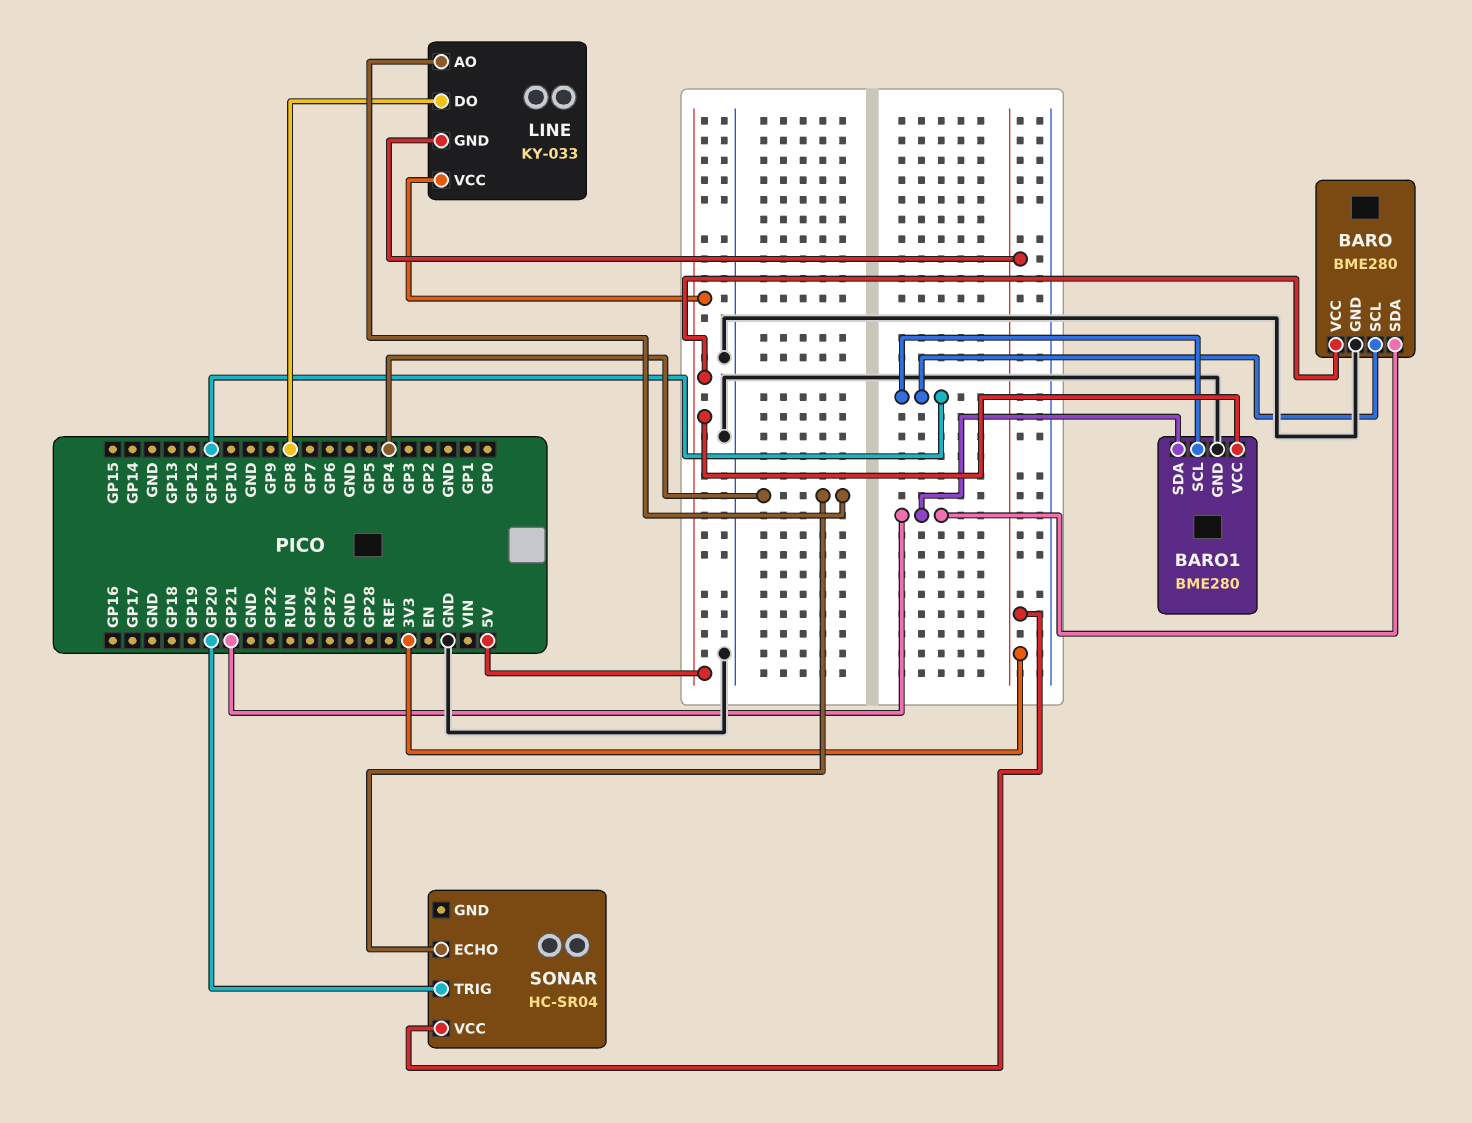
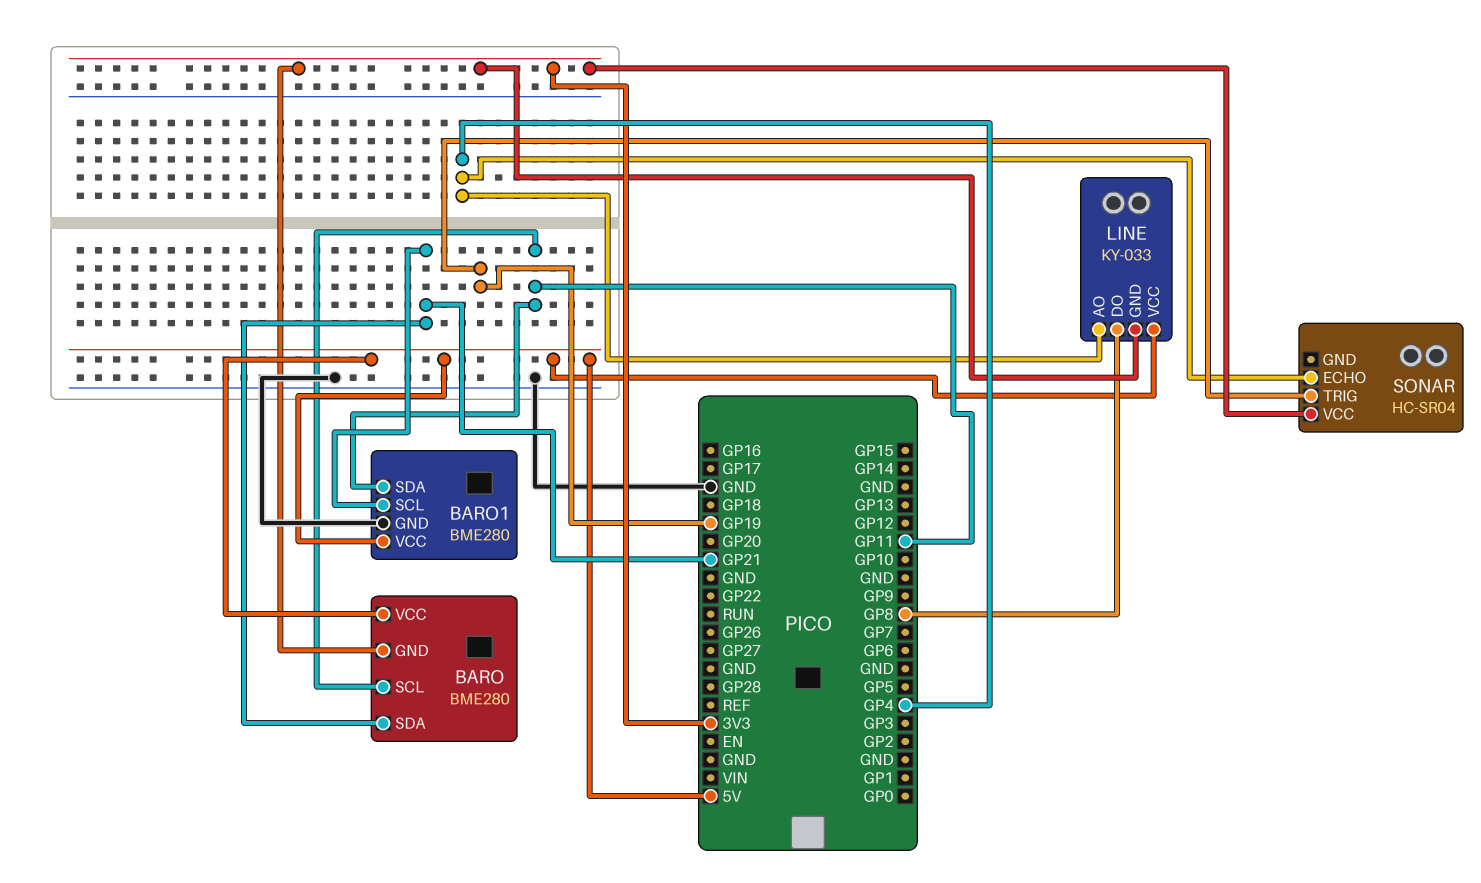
BARO pin GND: GND -> 3V3
BARO1 pin SCL: GP11 -> GP21
BARO1 pin SDA: GP21 -> GP11
SONAR pin TRIG: GP20 -> GP19

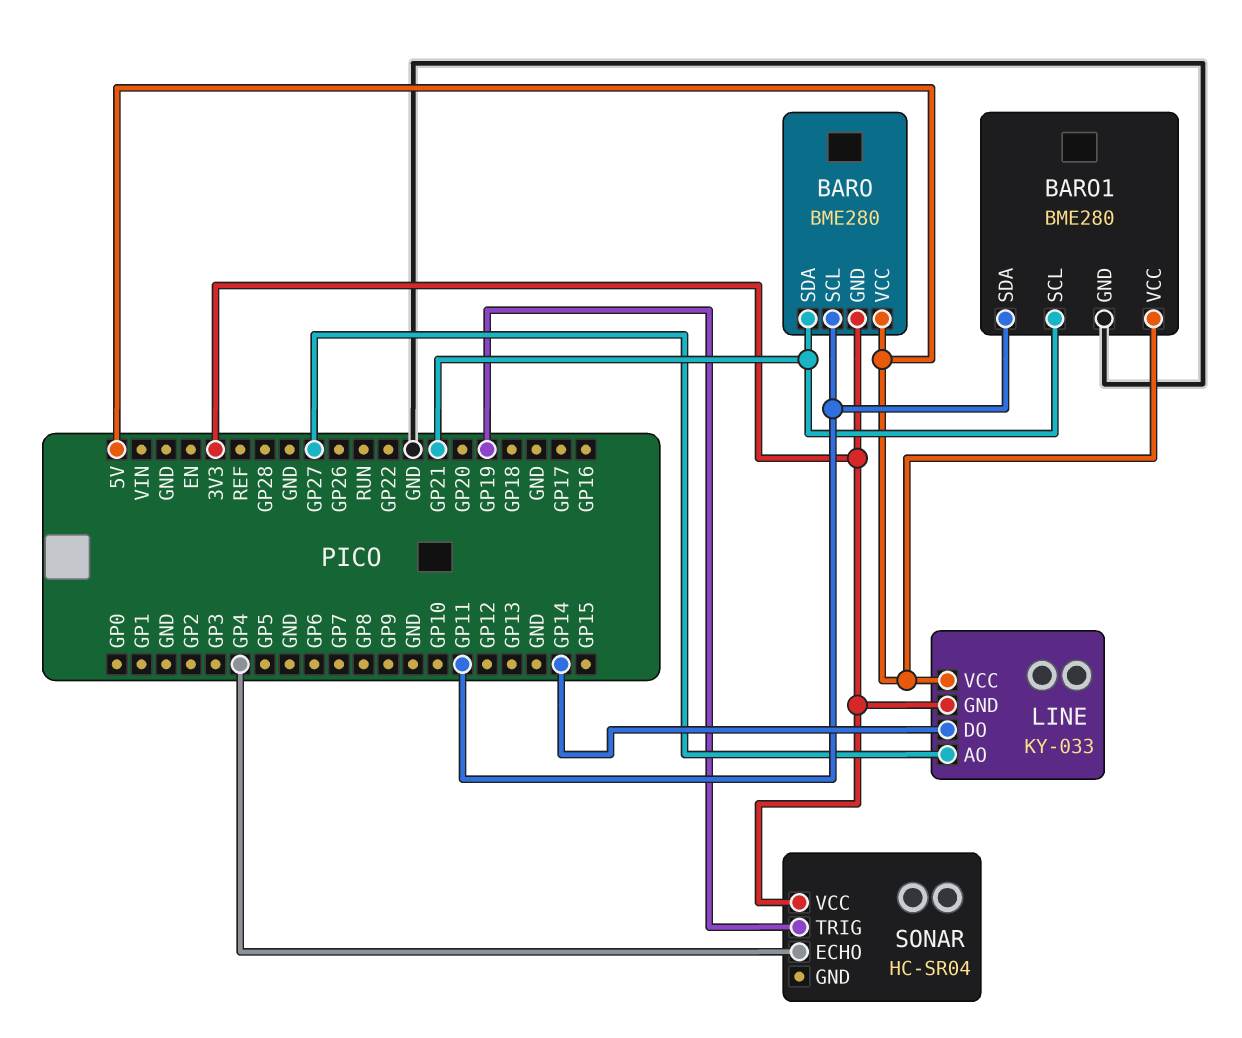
LINE pin AO: GP4 -> GP27
LINE pin DO: GP8 -> GP14

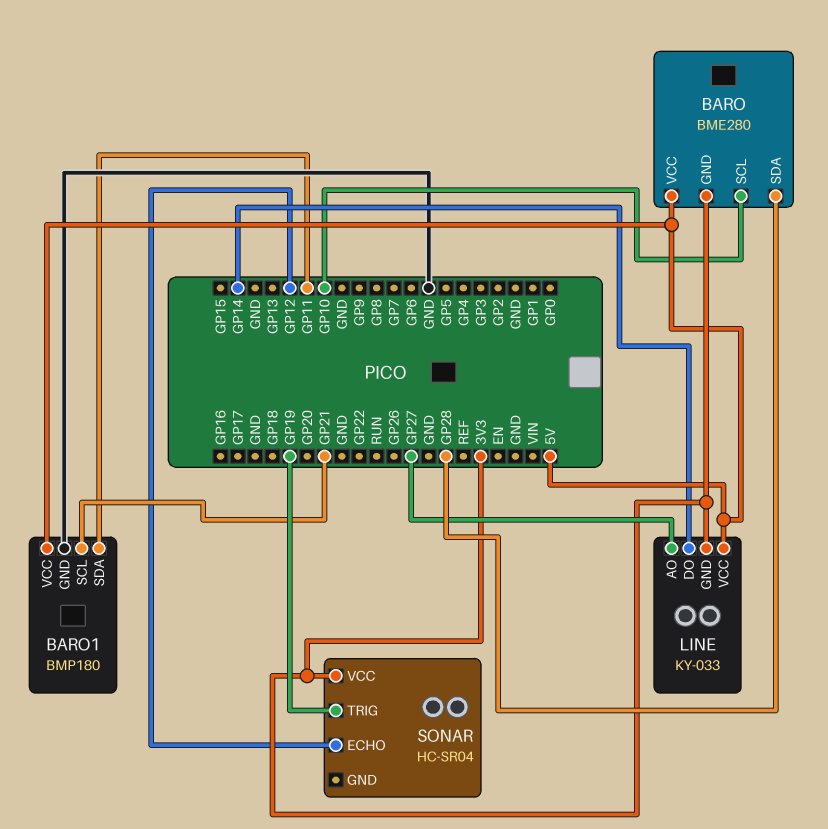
BARO pin SCL: GP11 -> GP10
BARO pin SDA: GP21 -> GP28
BARO1: BME280 -> BMP180
SONAR pin ECHO: GP4 -> GP12

